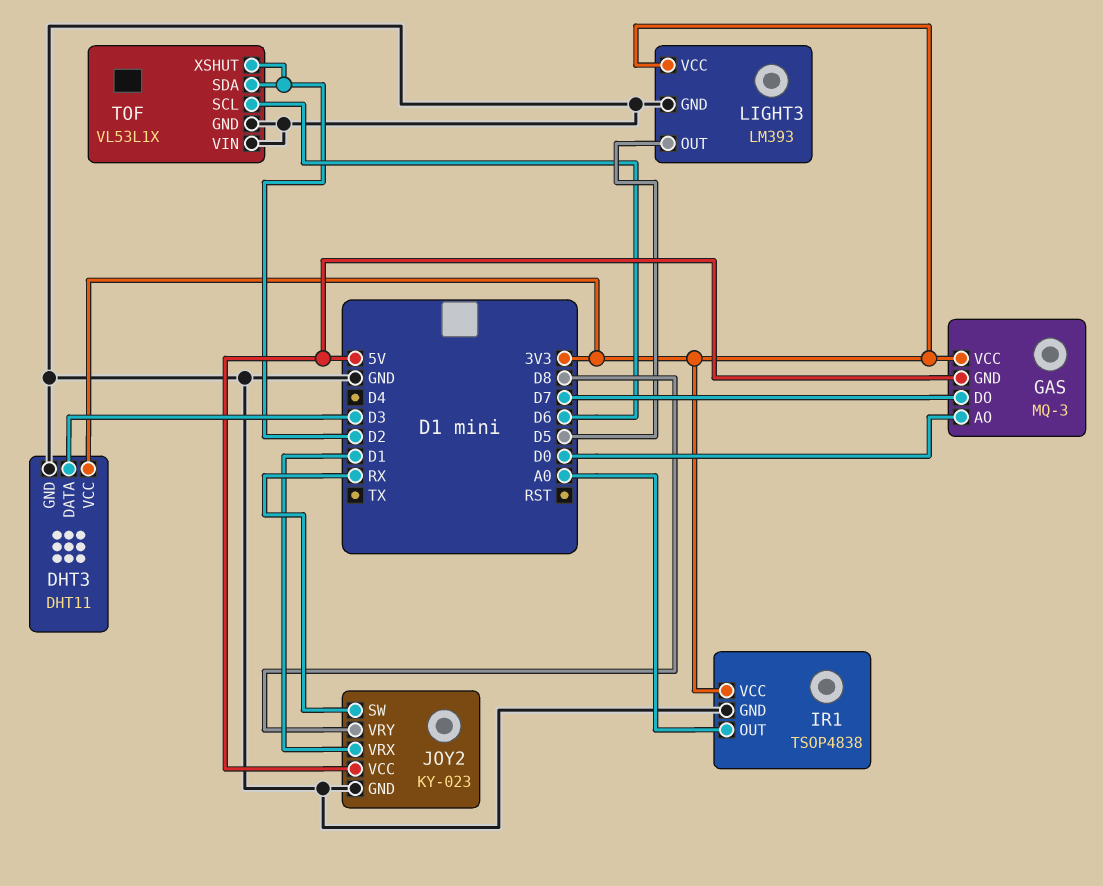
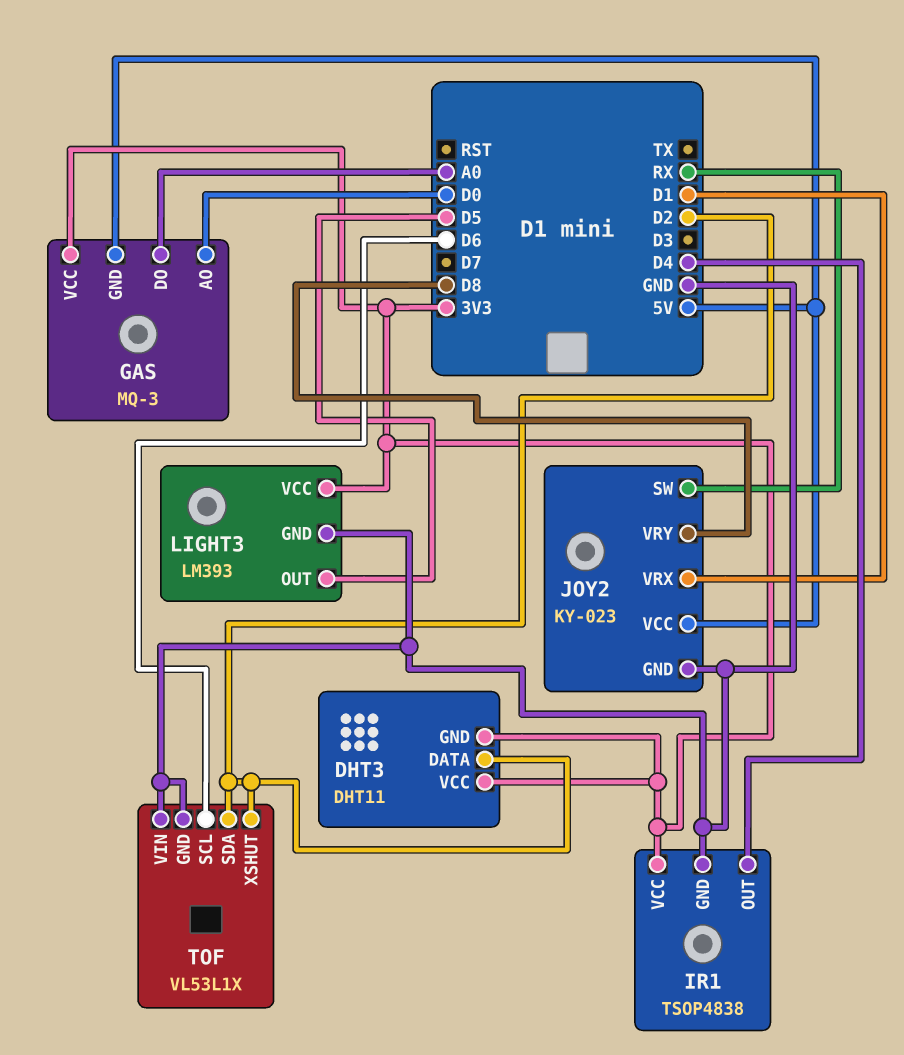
DHT3 pin DATA: D3 -> D2
DHT3 pin GND: GND -> 3V3
GAS pin DO: D7 -> A0
IR1 pin OUT: A0 -> D4

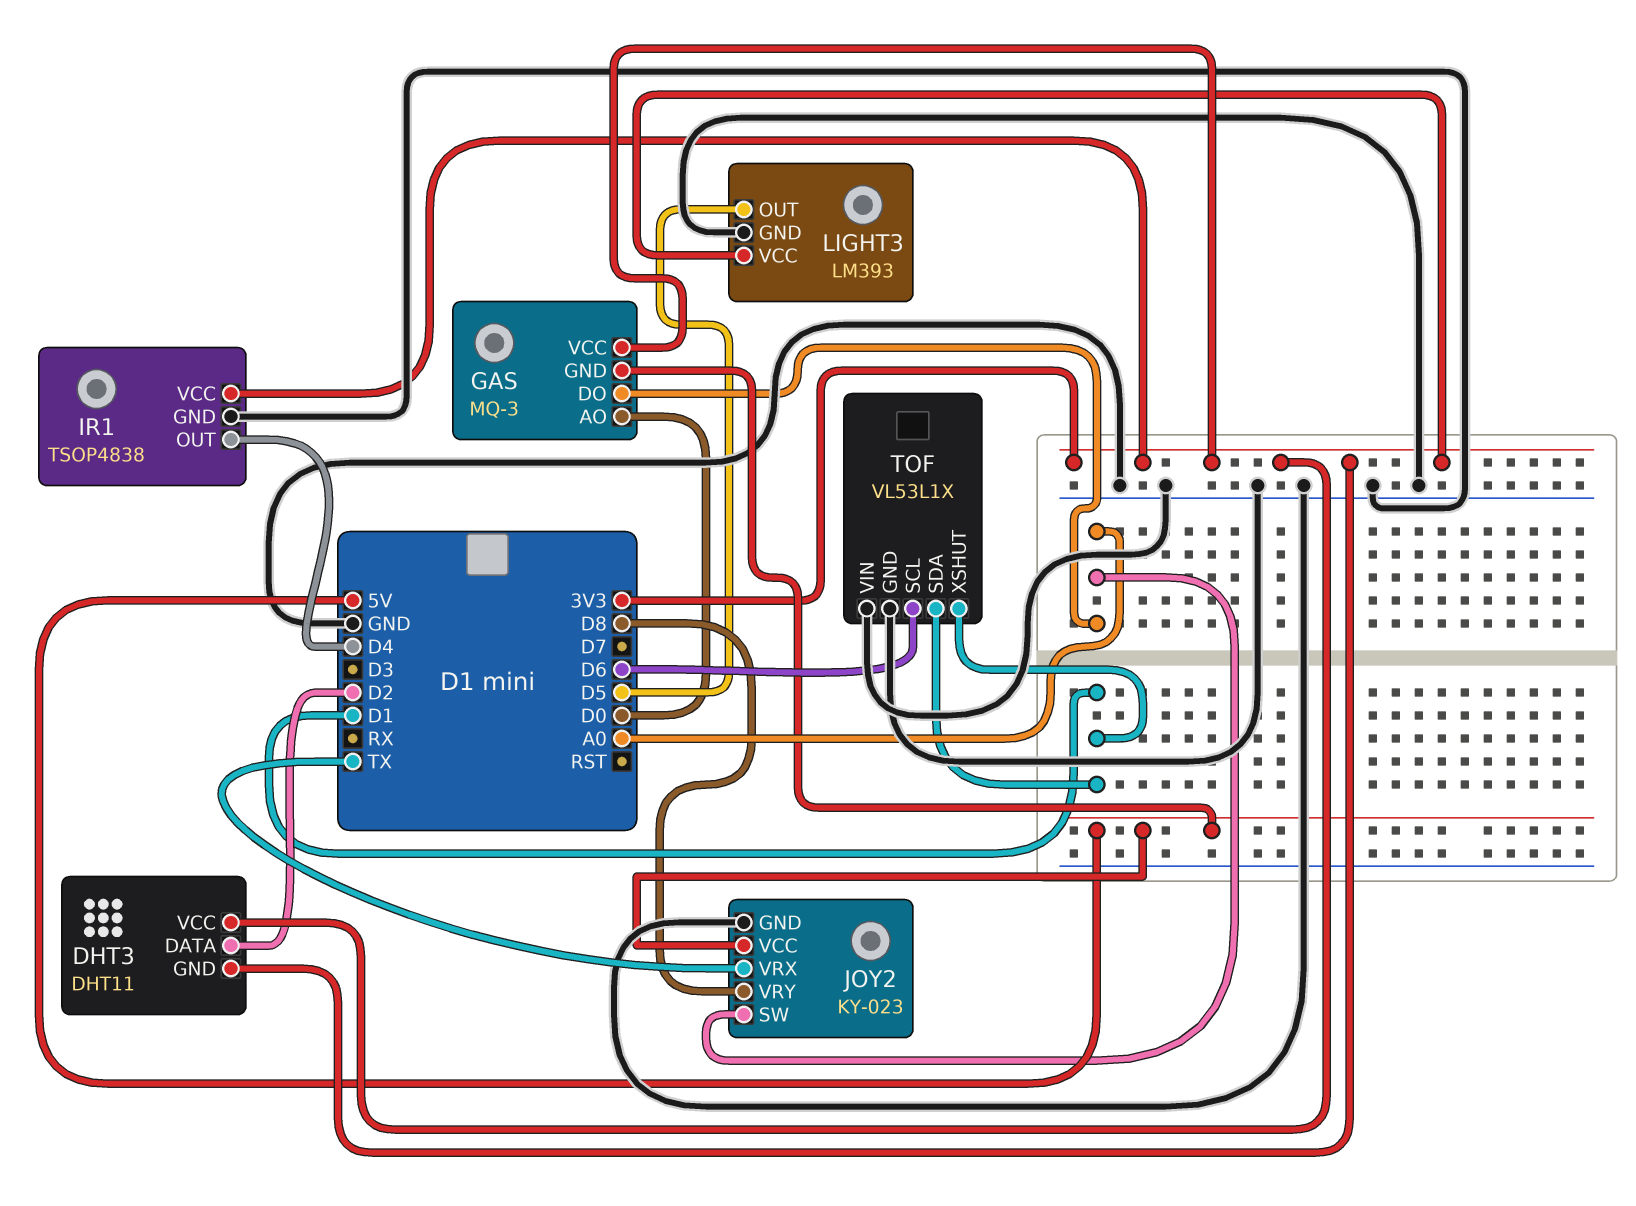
JOY2 pin SW: RX -> A0
JOY2 pin VRX: D1 -> TX
TOF pin SDA: D2 -> D1
TOF pin XSHUT: D2 -> D1

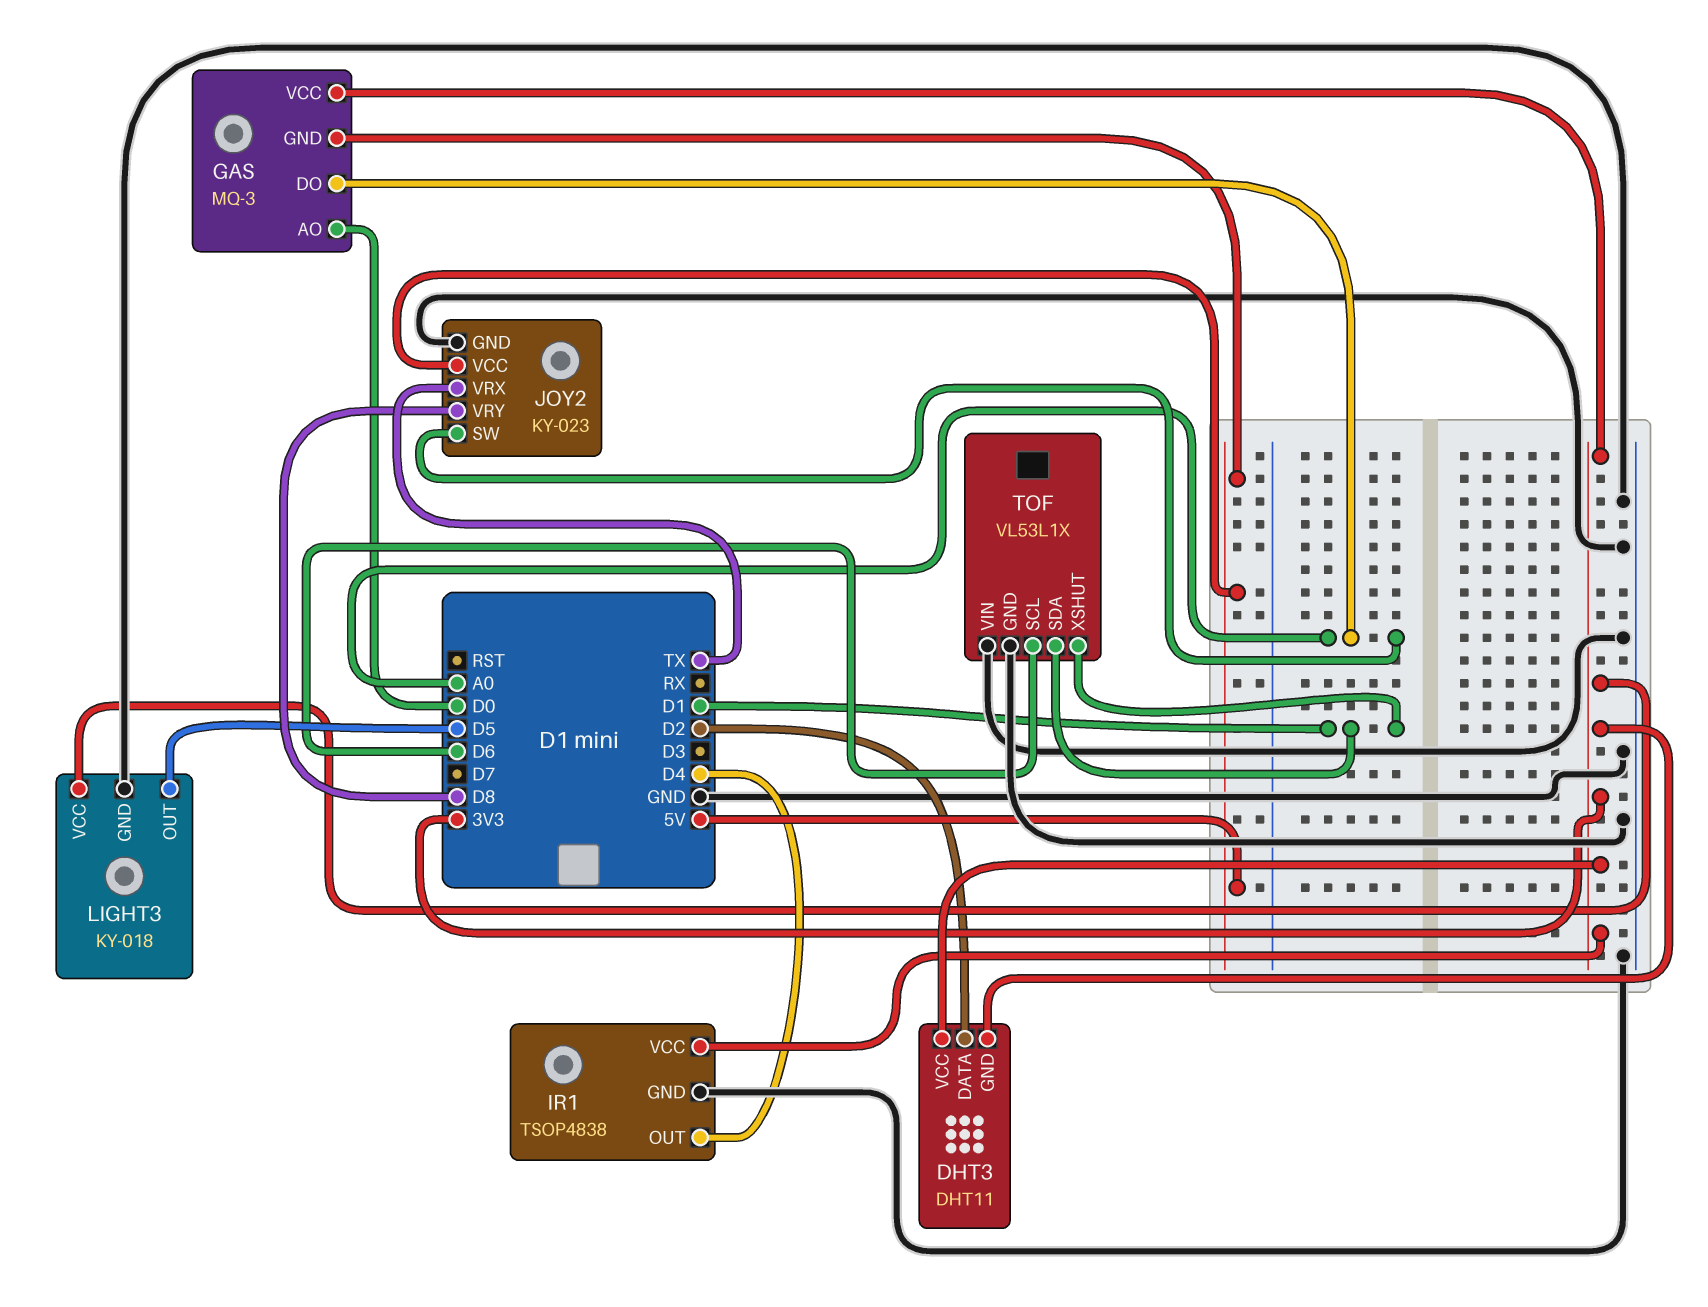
LIGHT3: LM393 -> KY-018

